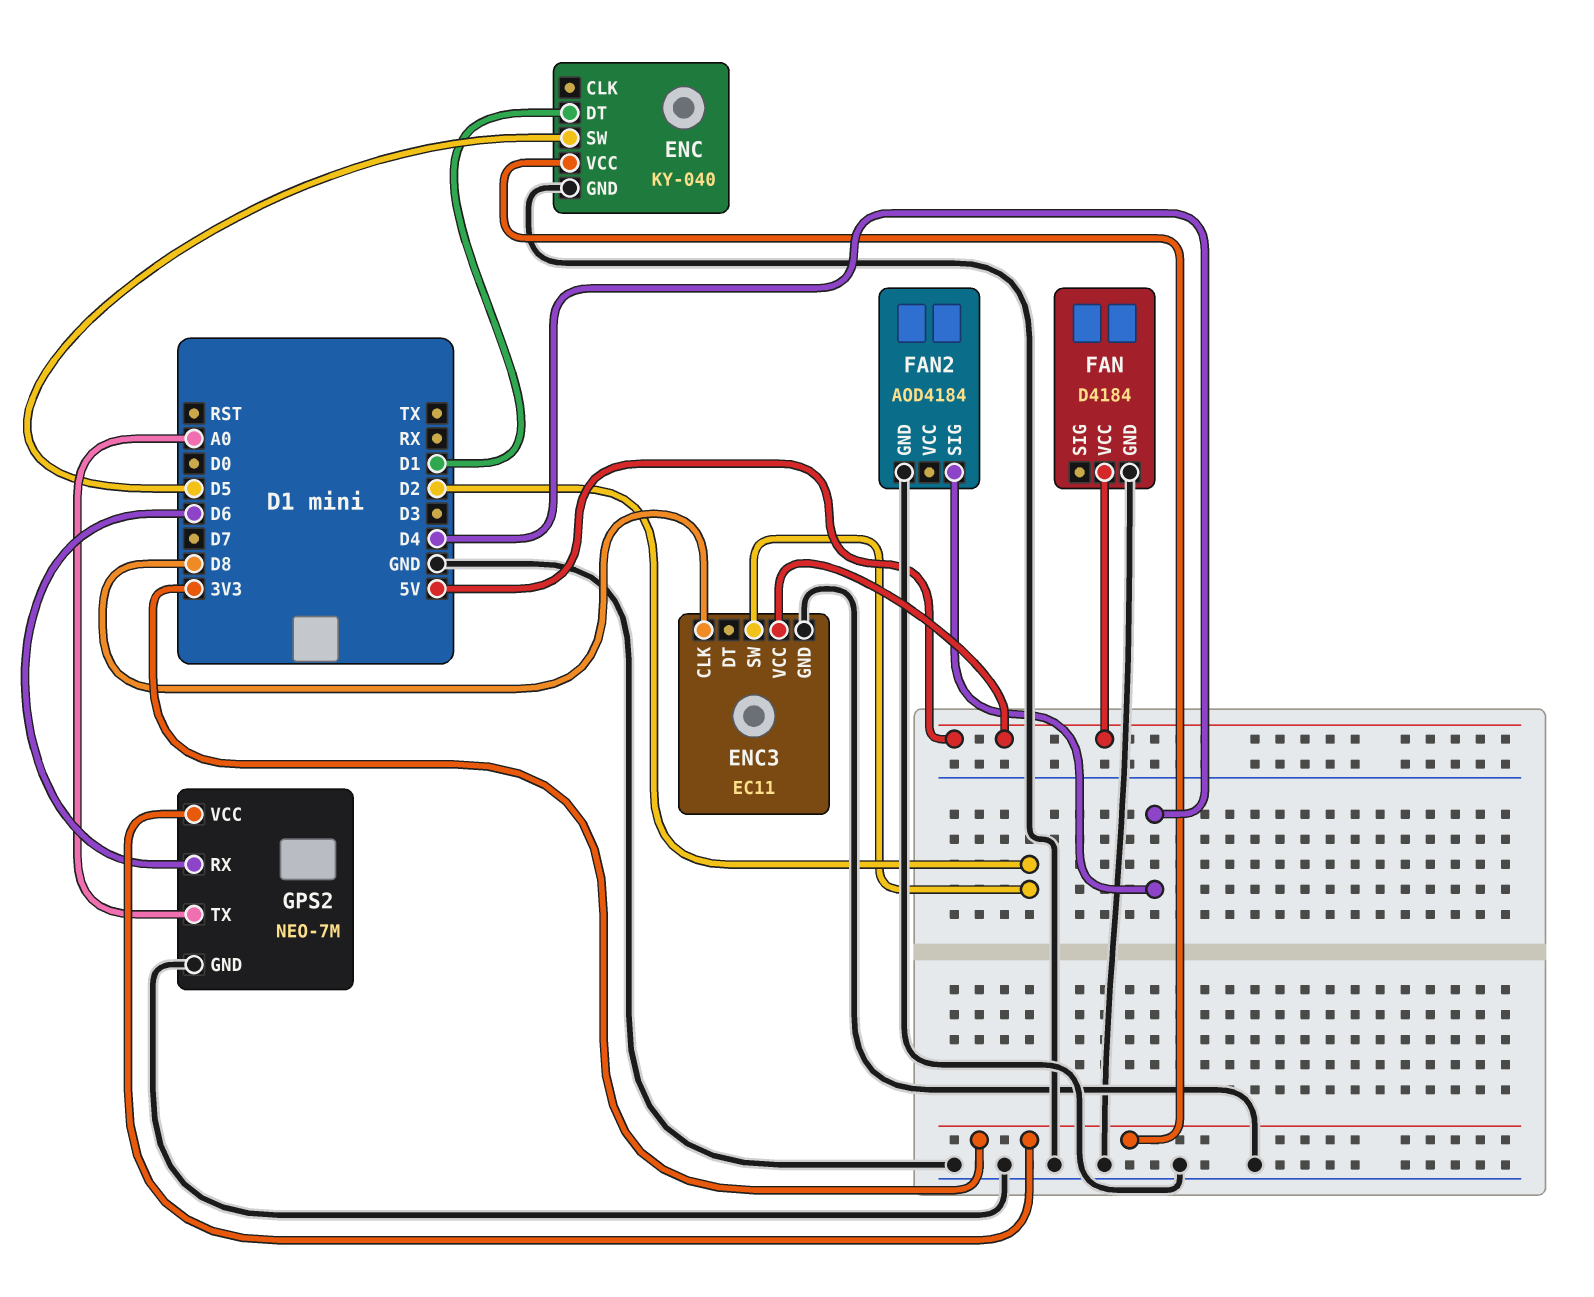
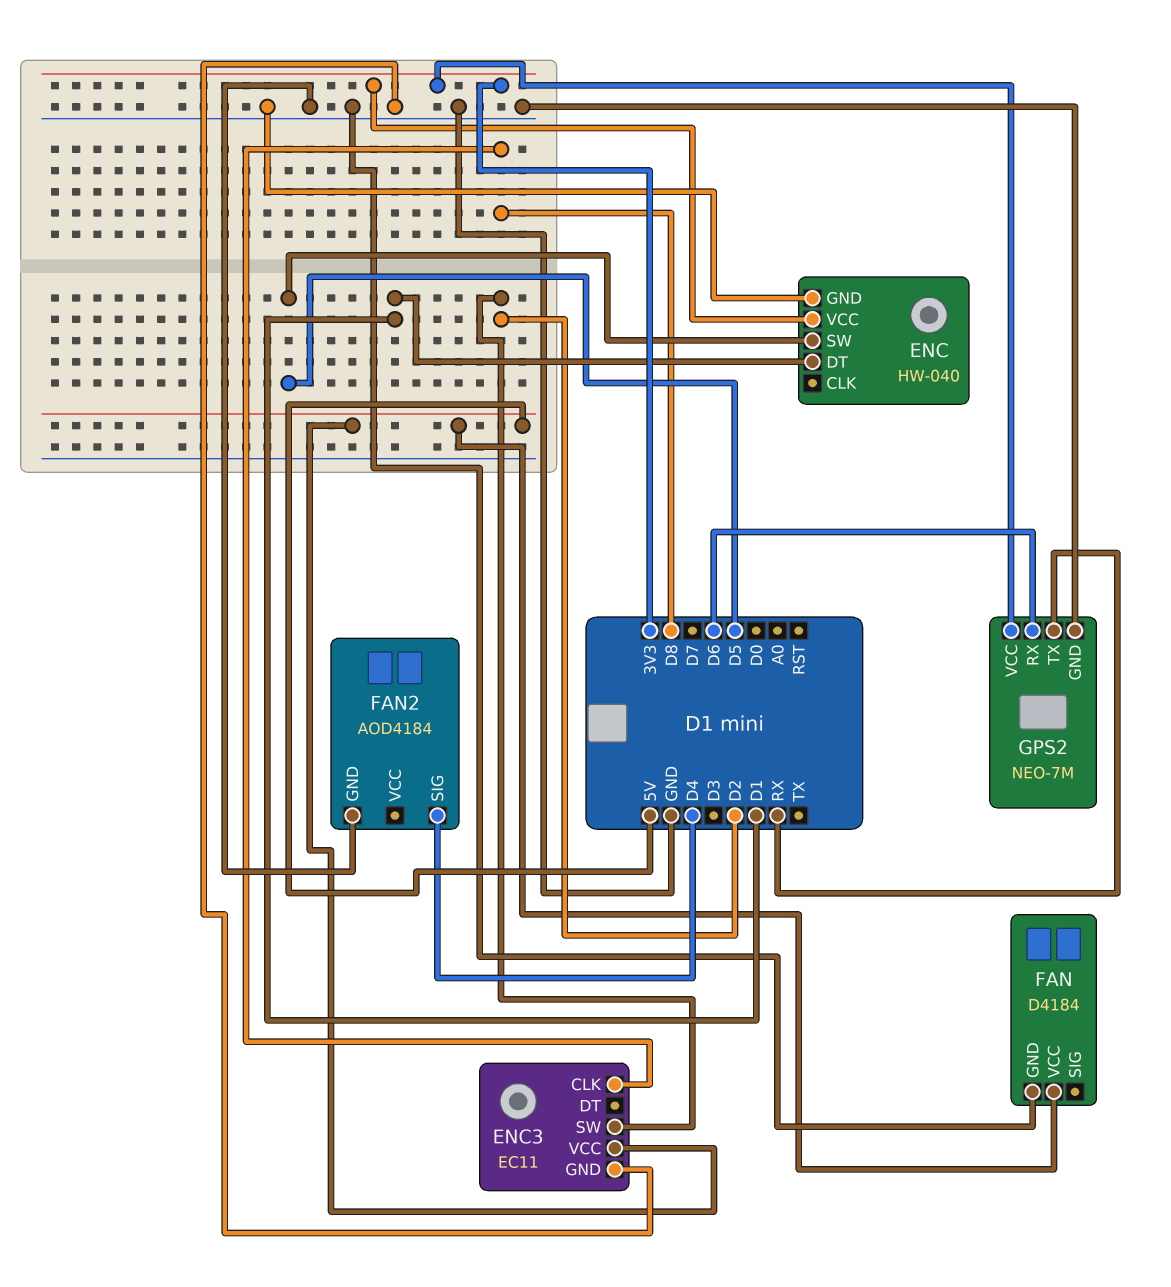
ENC: KY-040 -> HW-040
GPS2 pin TX: A0 -> RX

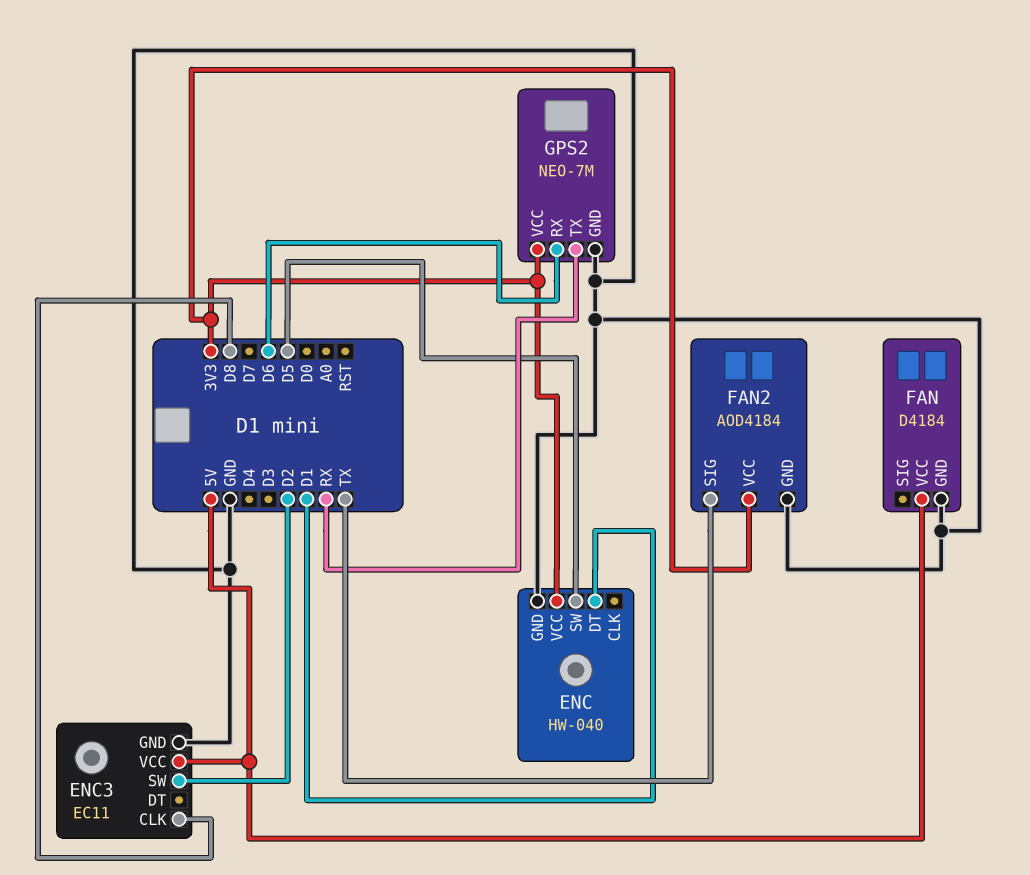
FAN2 pin SIG: D4 -> TX
FAN2 pin VCC: none -> 3V3

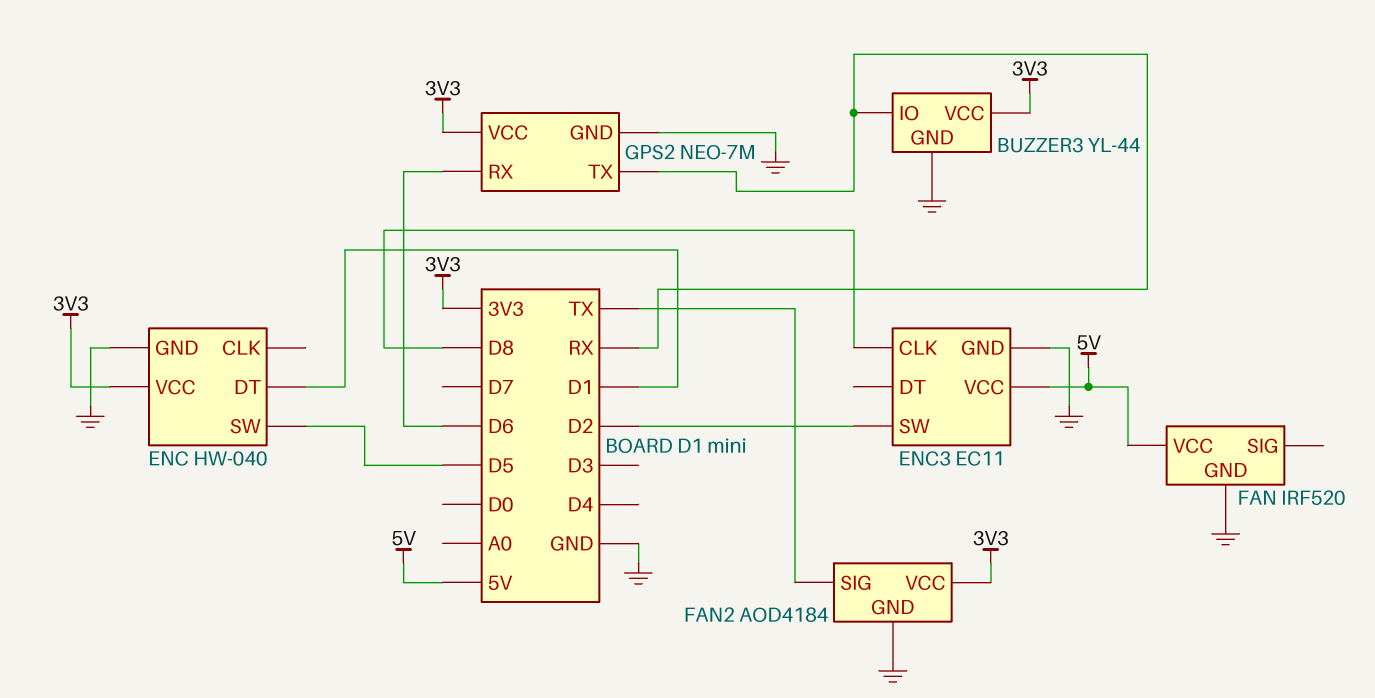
BUZZER3: none -> YL-44
BUZZER3 pin GND: none -> GND
BUZZER3 pin IO: none -> RX
BUZZER3 pin VCC: none -> 3V3
FAN: D4184 -> IRF520

